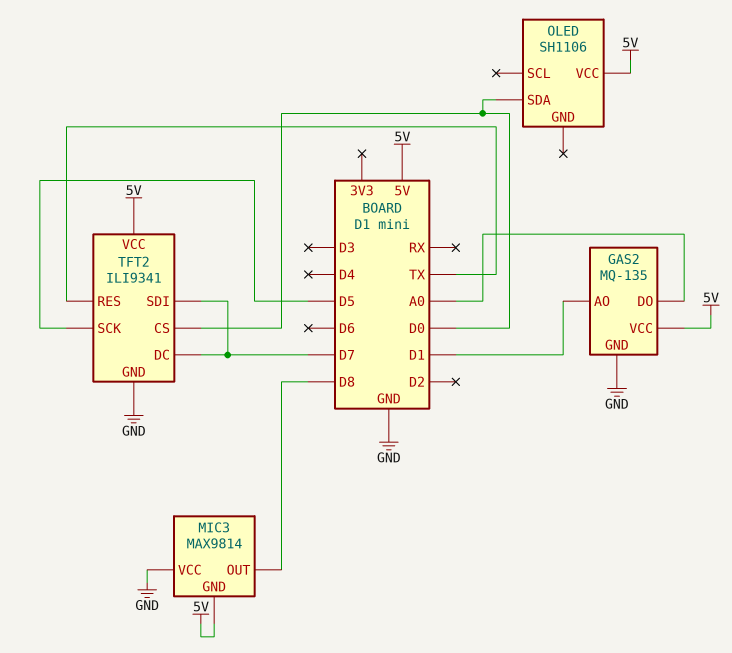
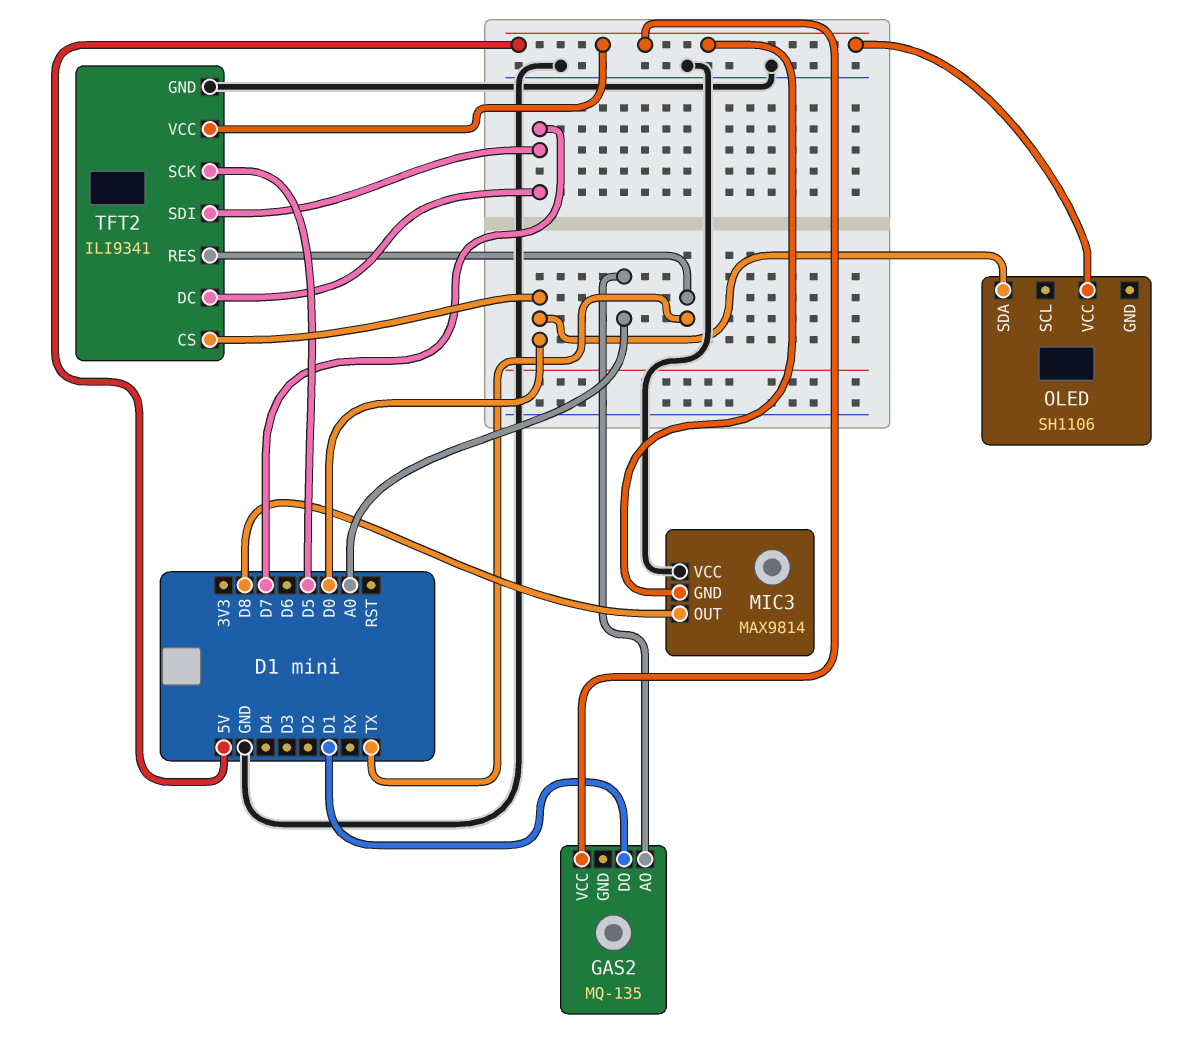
GAS2 pin AO: D1 -> A0
GAS2 pin DO: A0 -> D1
GAS2 pin GND: GND -> none

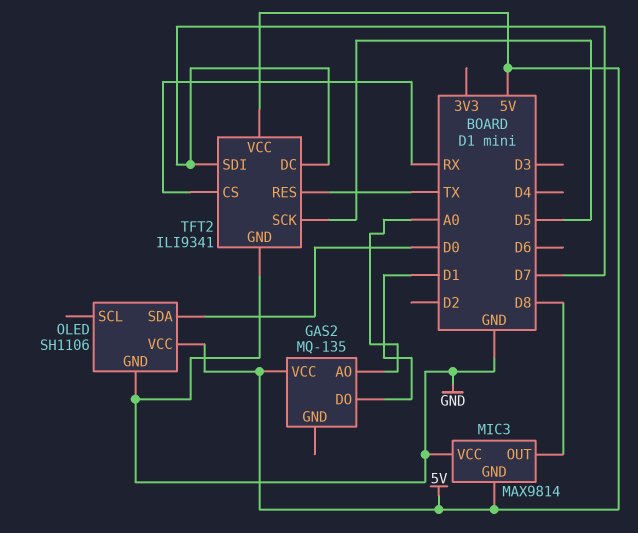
OLED pin GND: none -> GND
TFT2 pin CS: D0 -> RX

